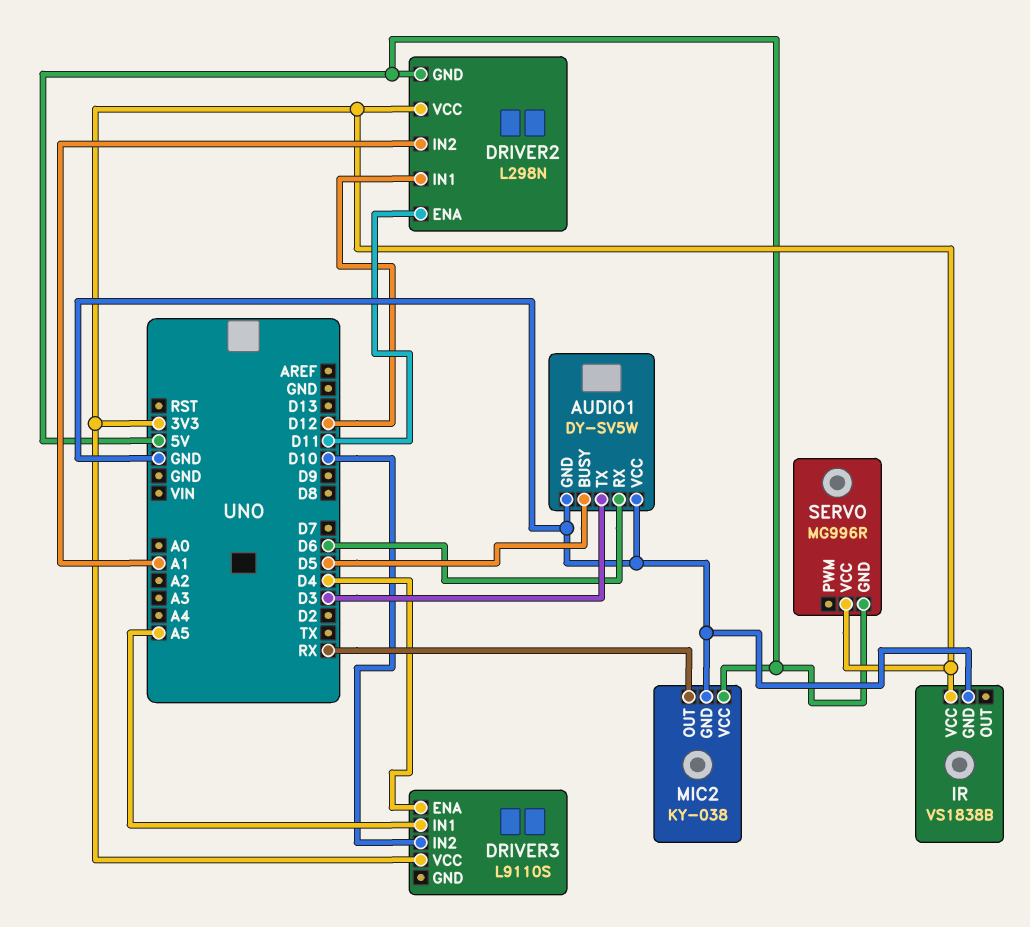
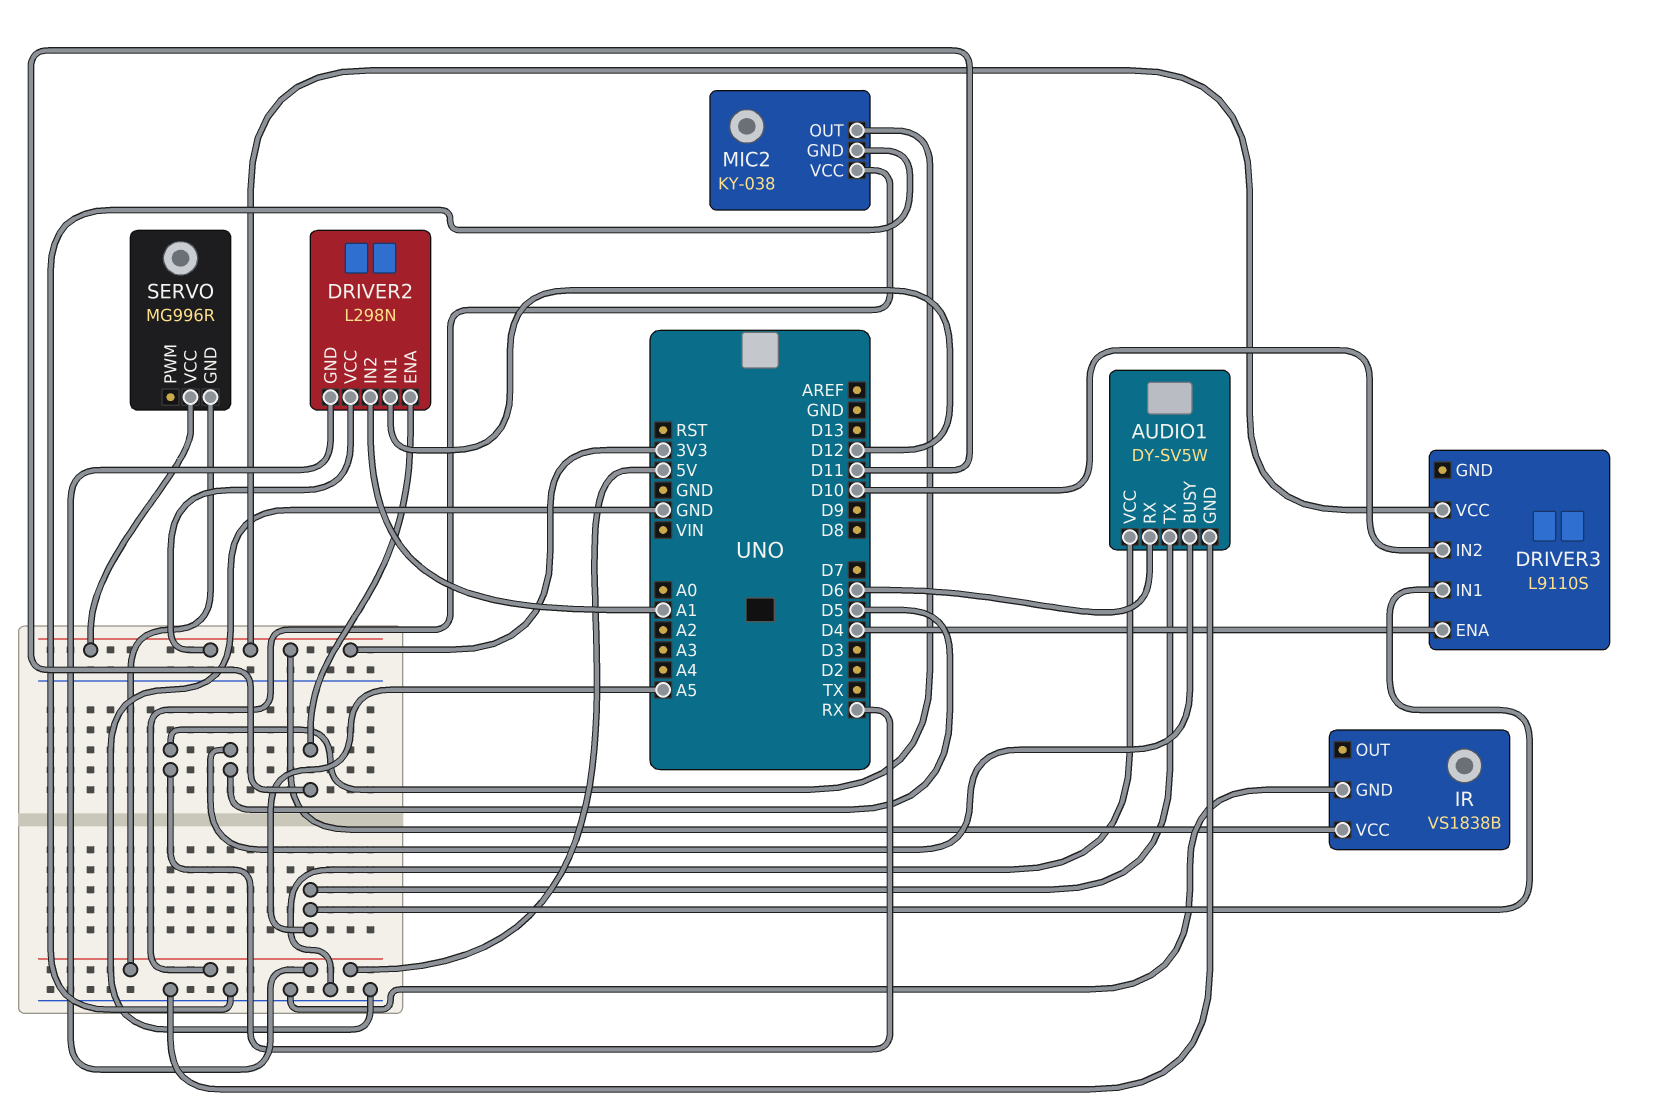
AUDIO1 pin TX: D3 -> A5

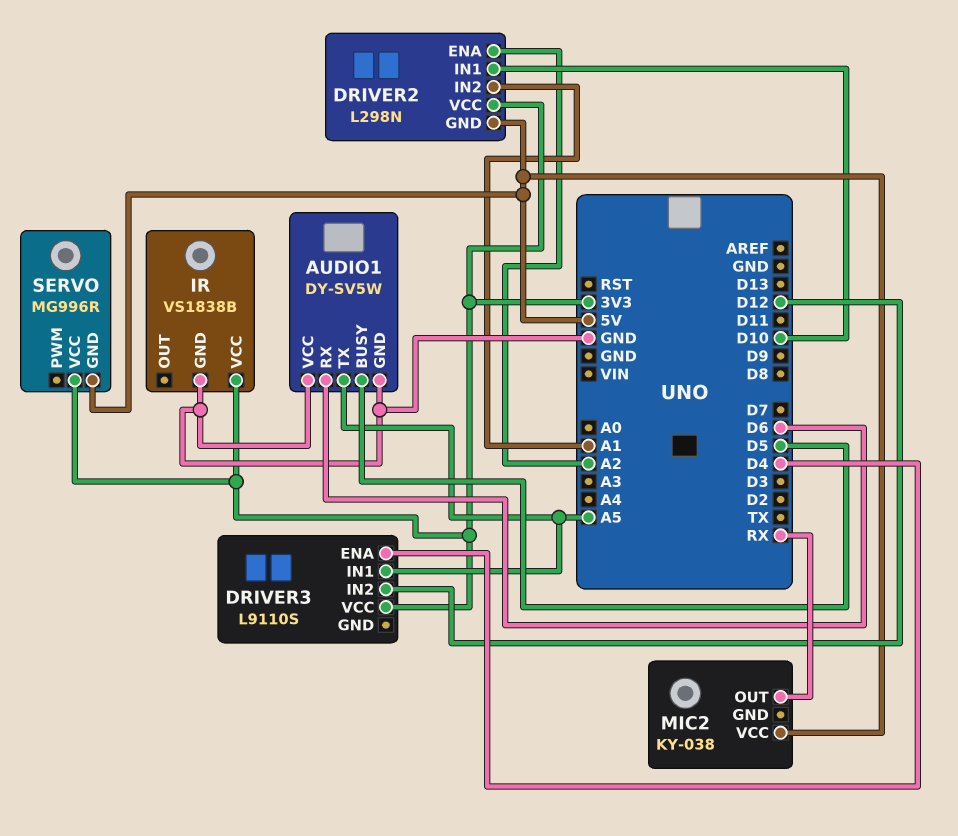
DRIVER2 pin ENA: D11 -> A2
DRIVER2 pin IN1: D12 -> D10
DRIVER3 pin IN2: D10 -> D12
MIC2 pin GND: GND -> none

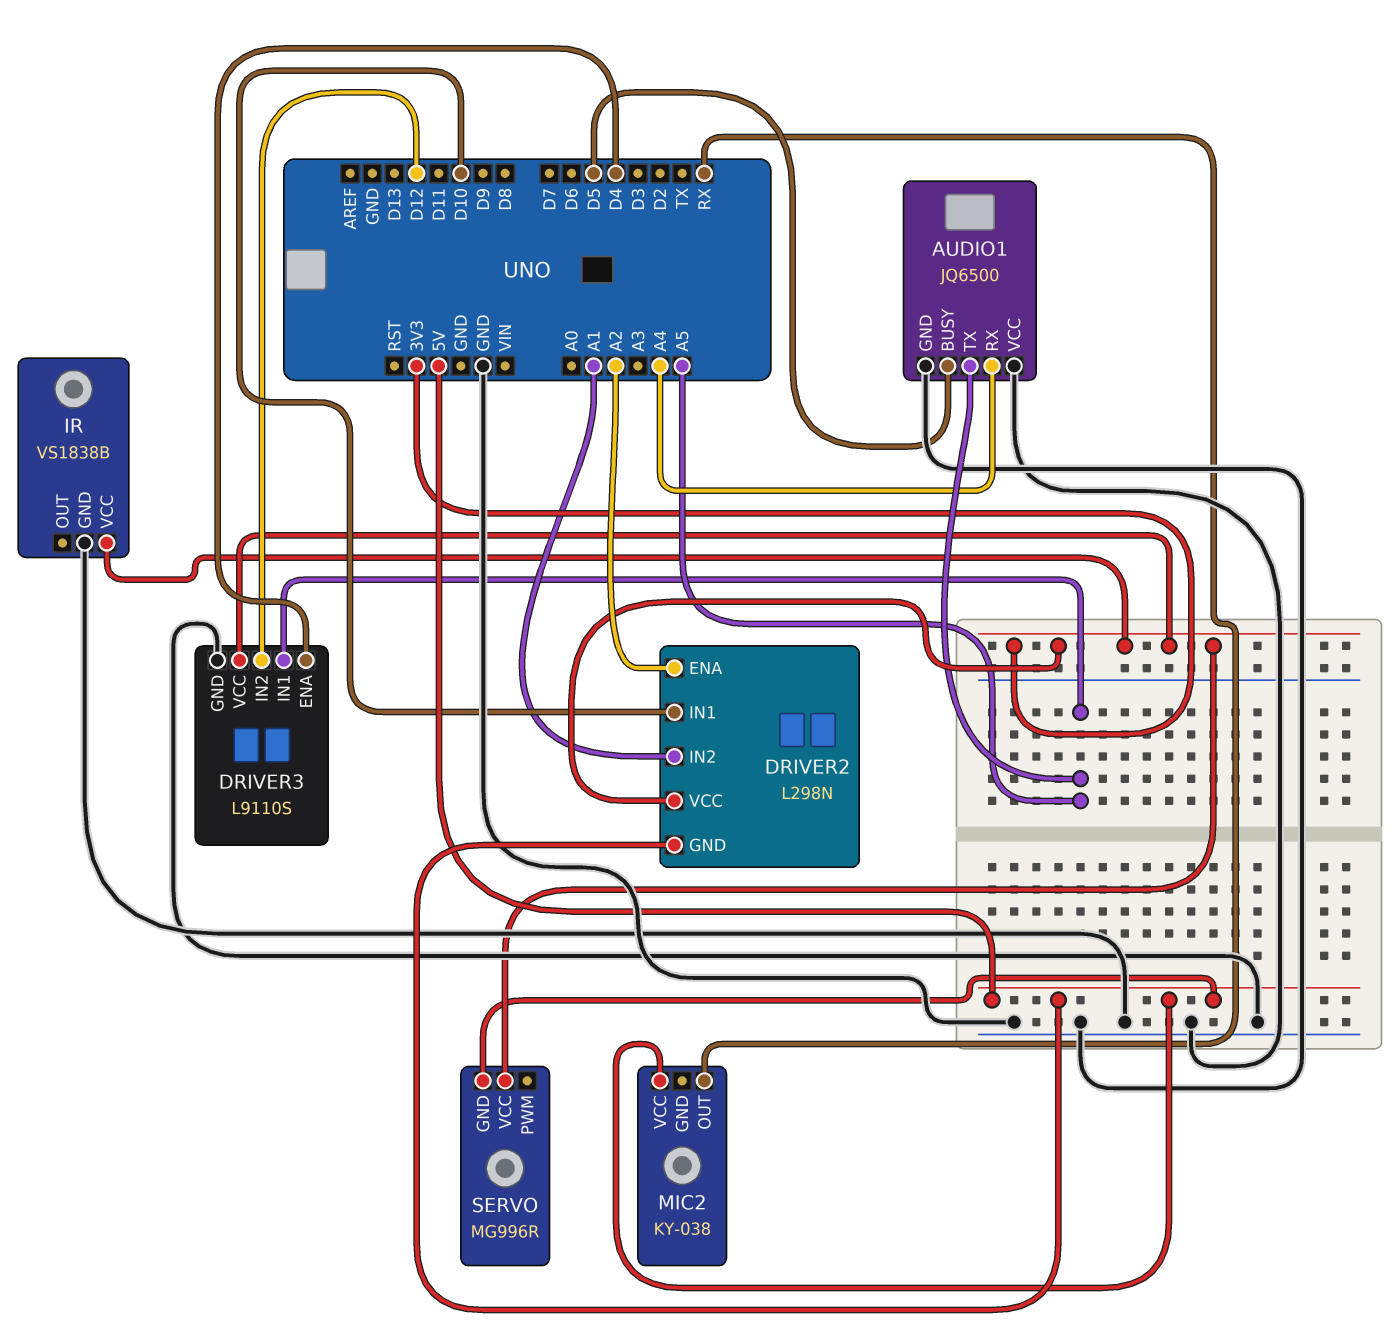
AUDIO1: DY-SV5W -> JQ6500
AUDIO1 pin RX: D6 -> A4
DRIVER3 pin GND: none -> GND

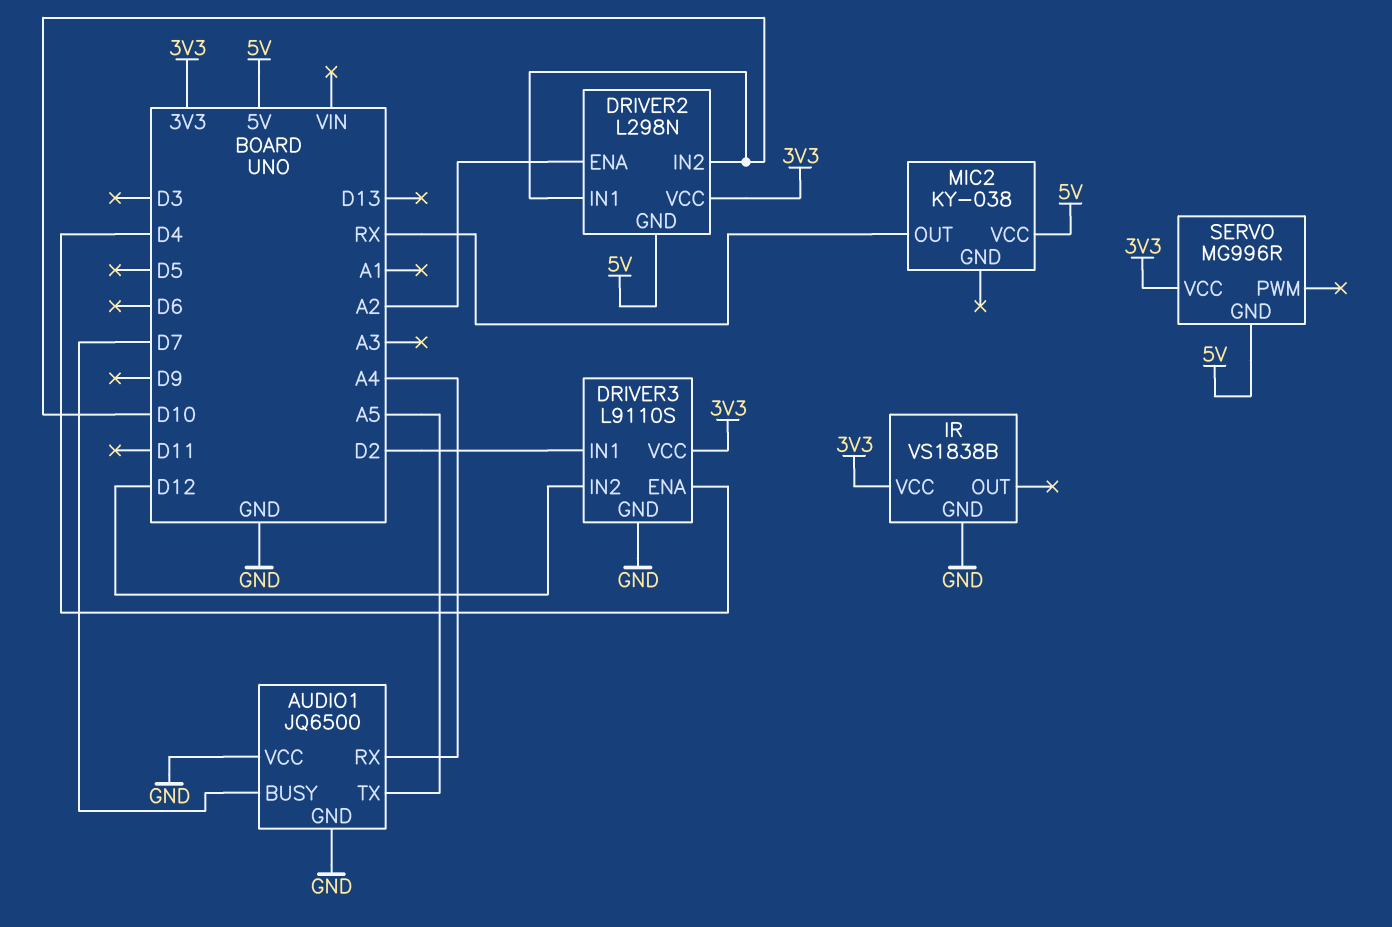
AUDIO1 pin BUSY: D5 -> D7
DRIVER2 pin IN2: A1 -> D10
DRIVER3 pin IN1: A5 -> D2

